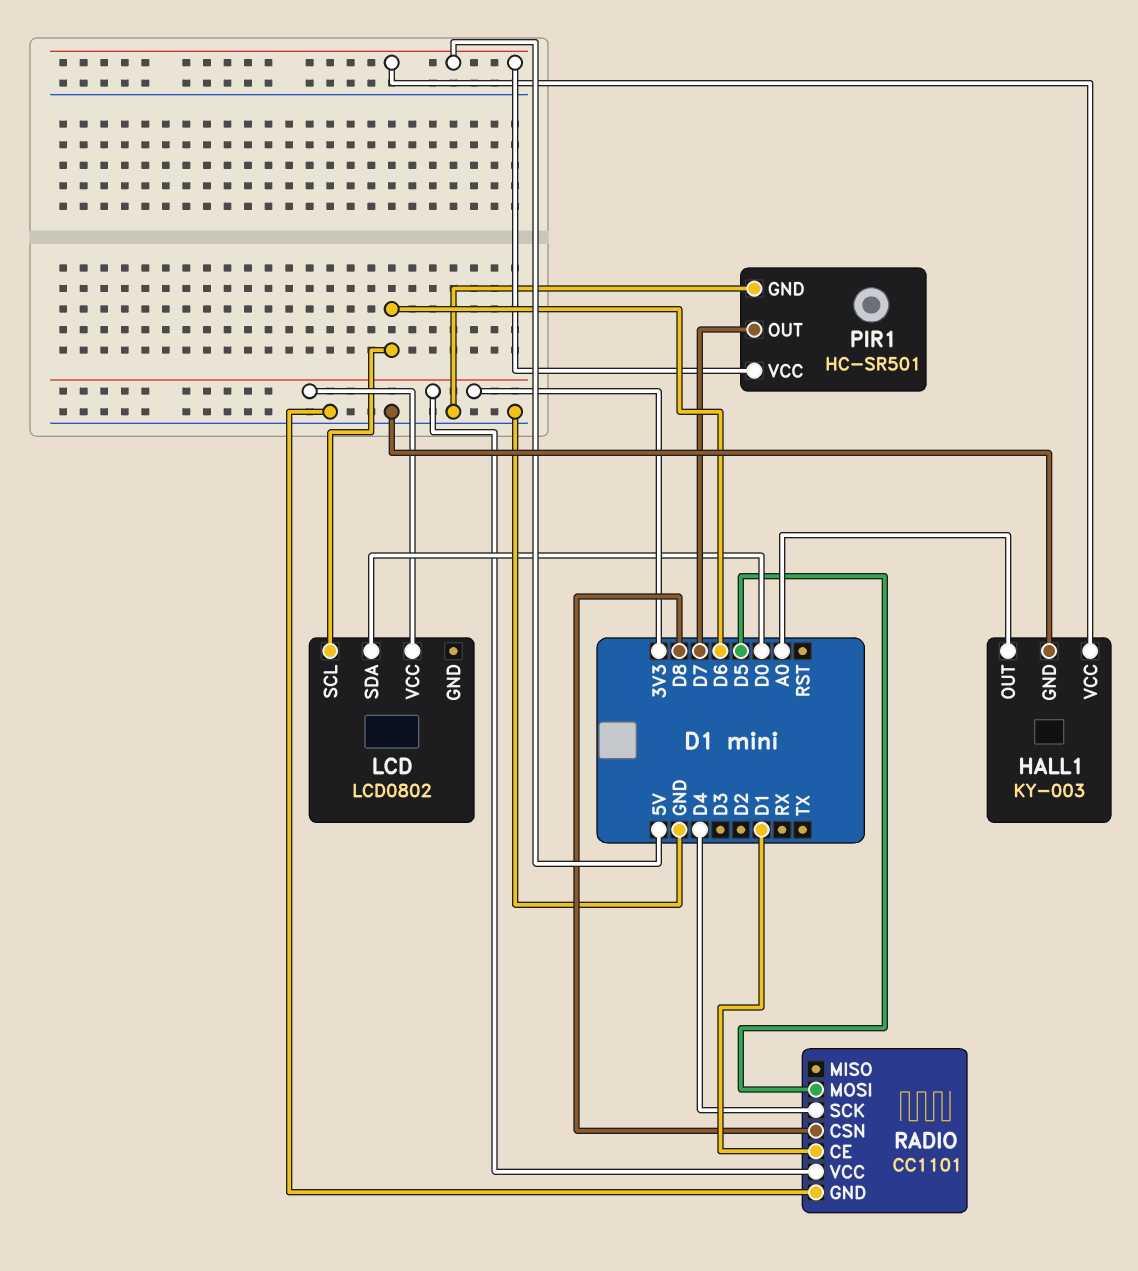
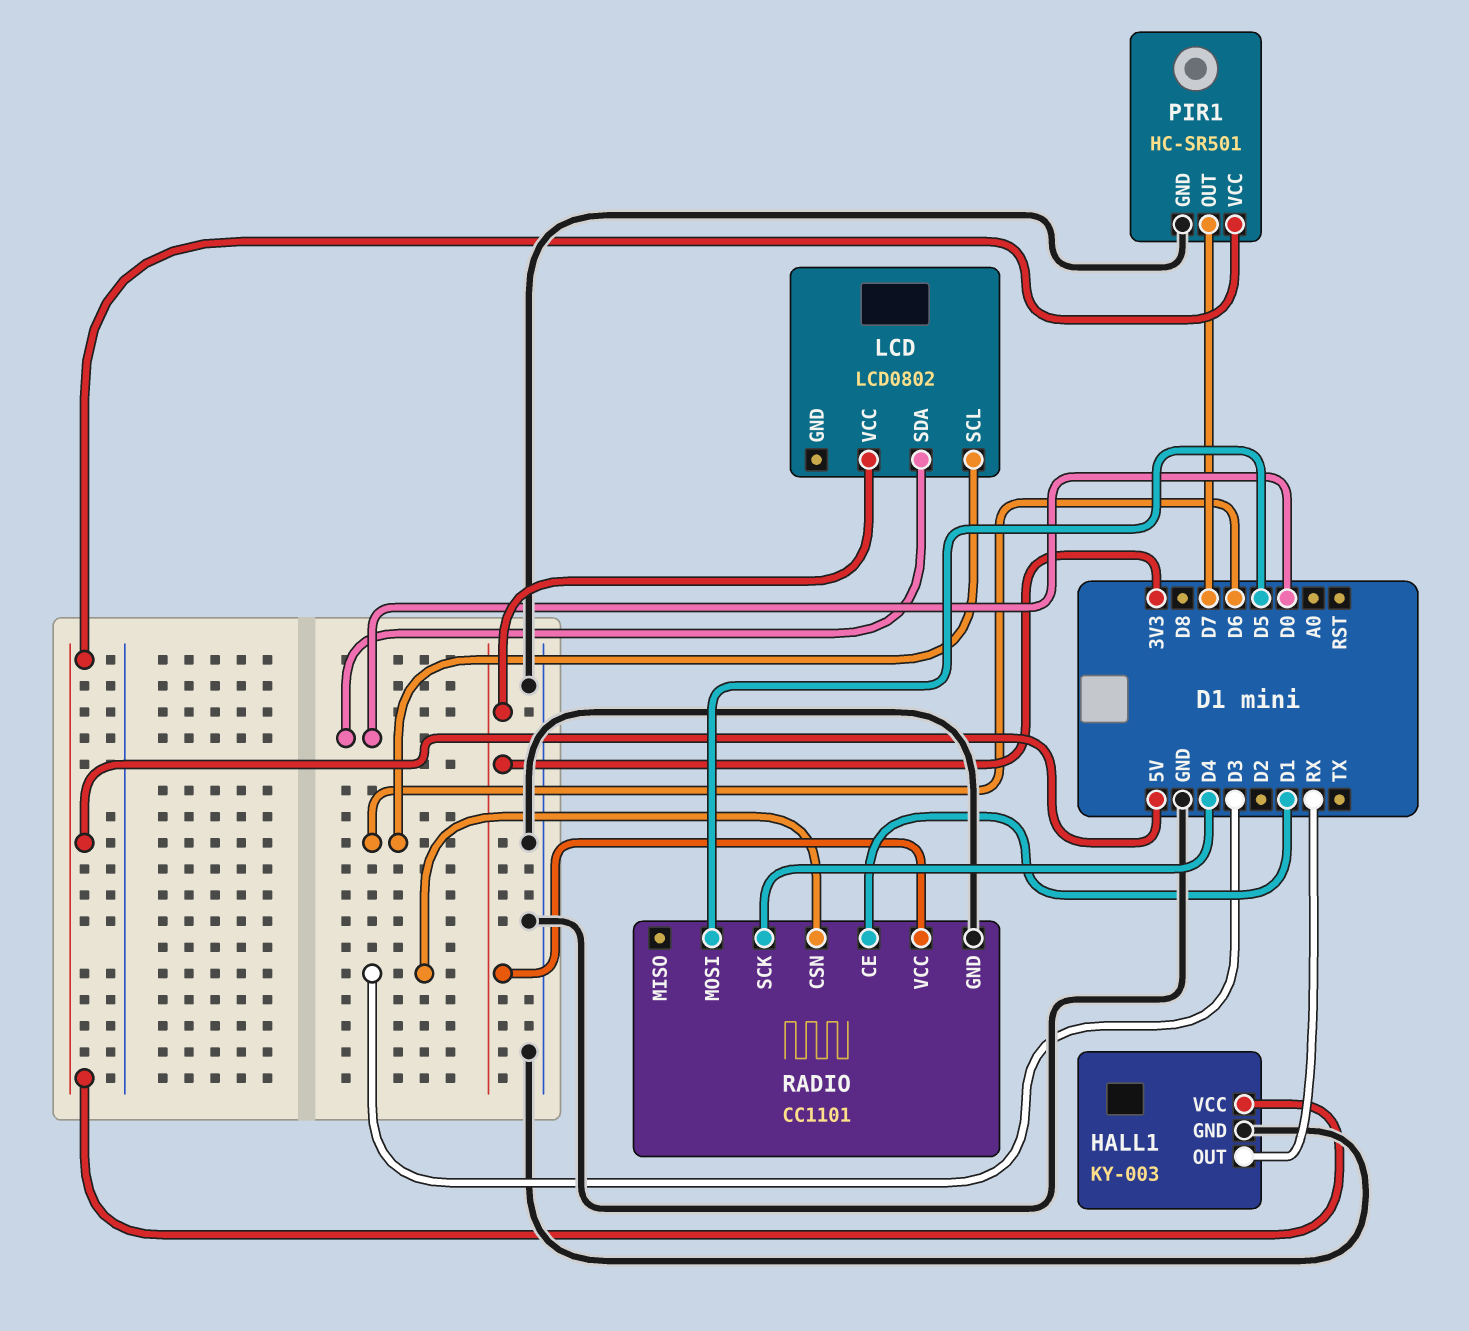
HALL1 pin OUT: A0 -> RX
RADIO pin CSN: D8 -> D3

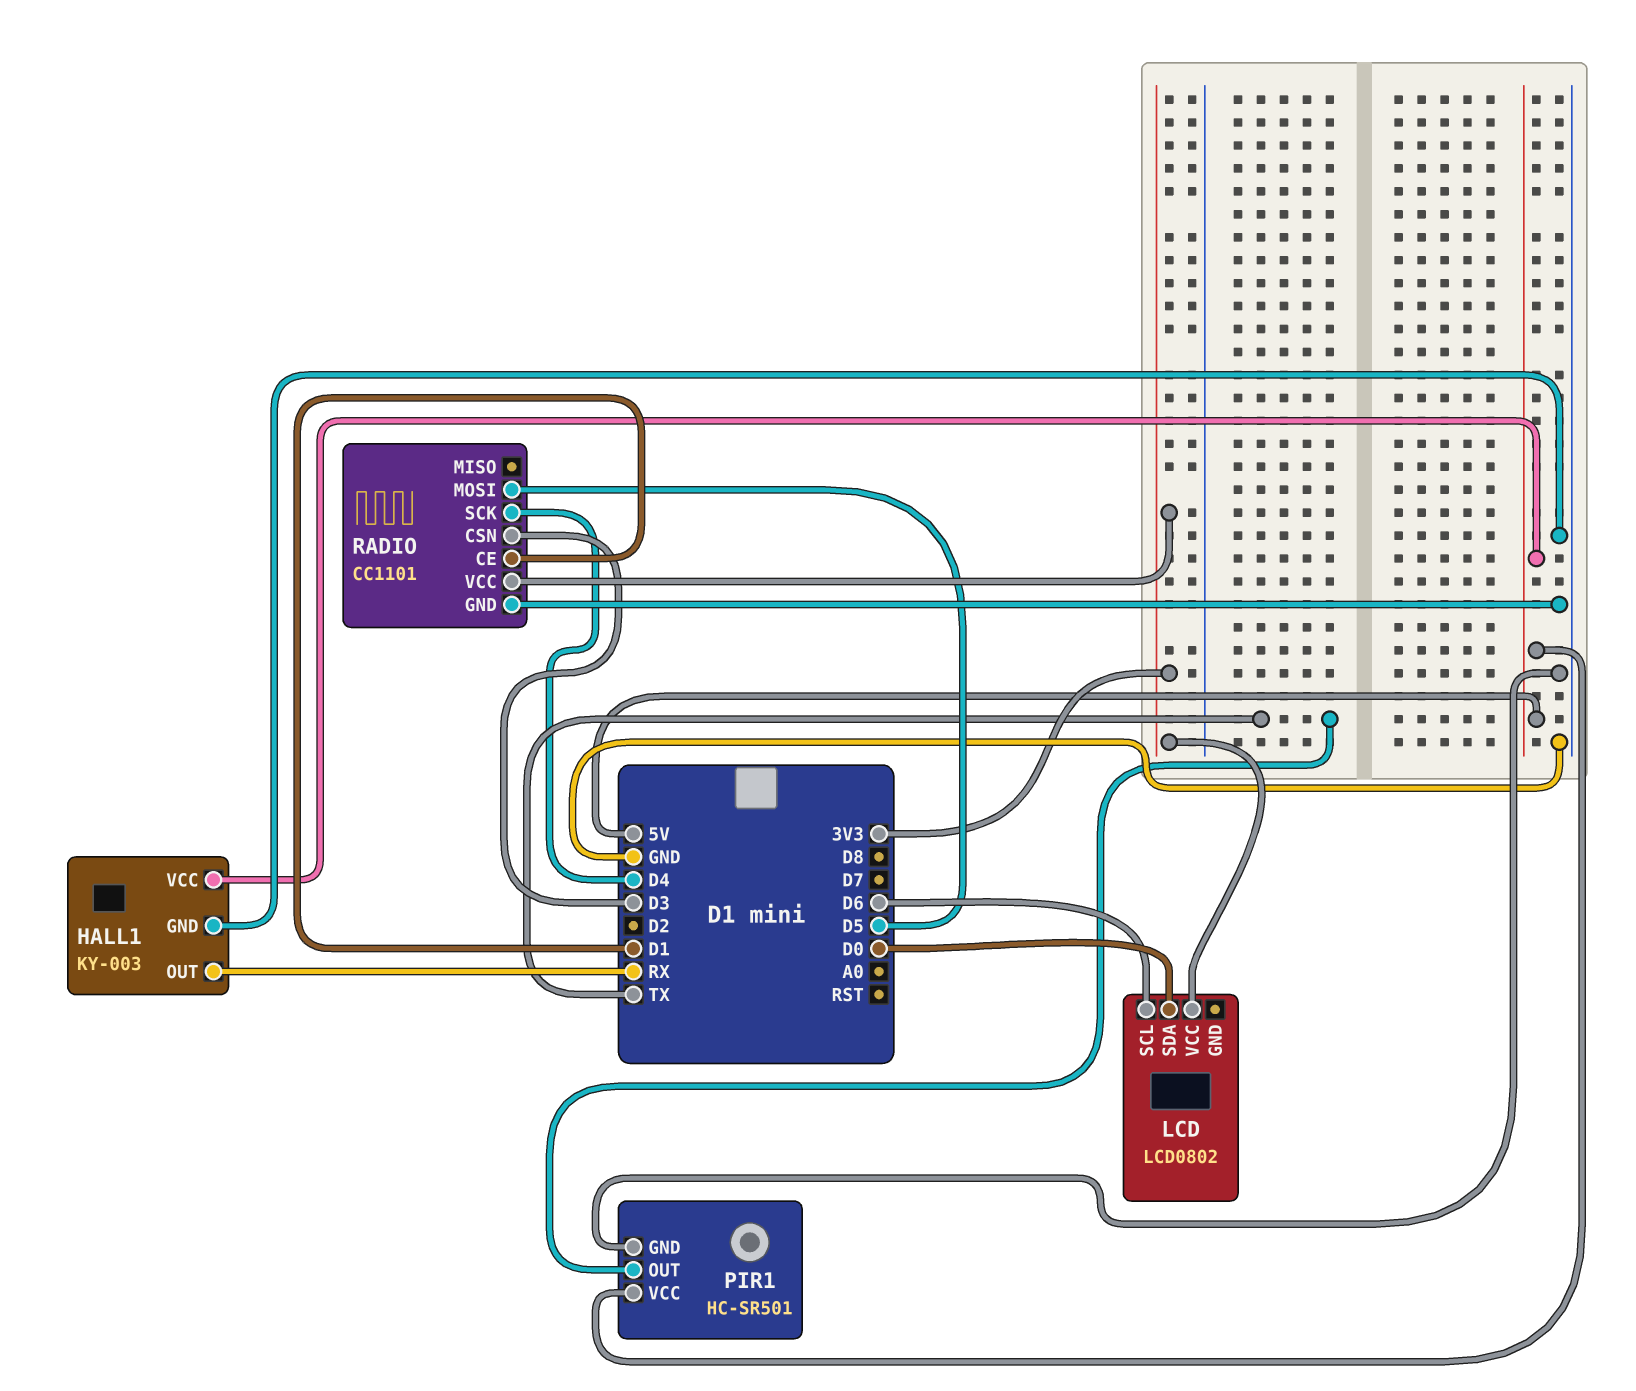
PIR1 pin OUT: D7 -> TX

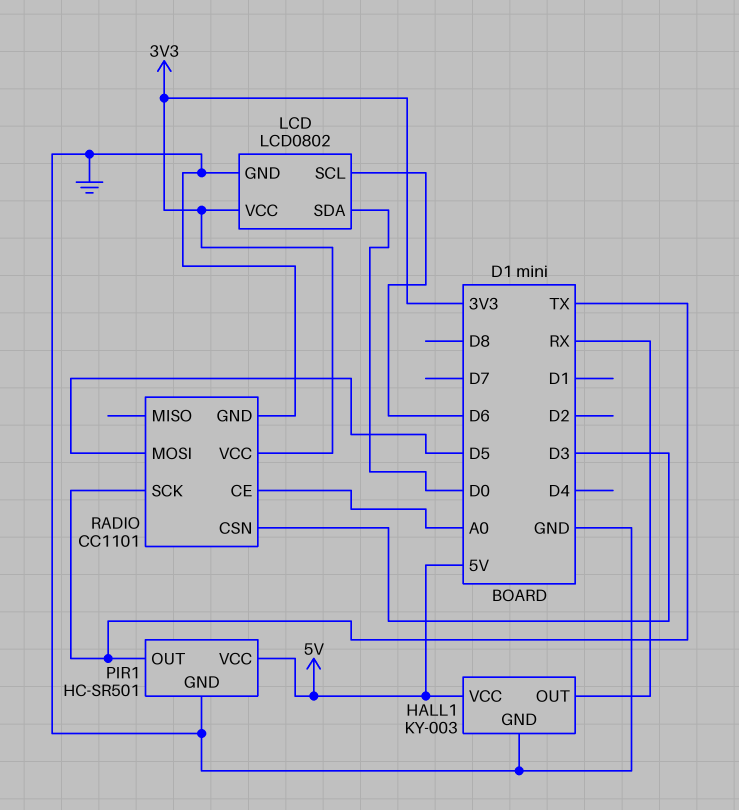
LCD pin GND: none -> GND
RADIO pin CE: D1 -> A0
RADIO pin SCK: D4 -> TX

